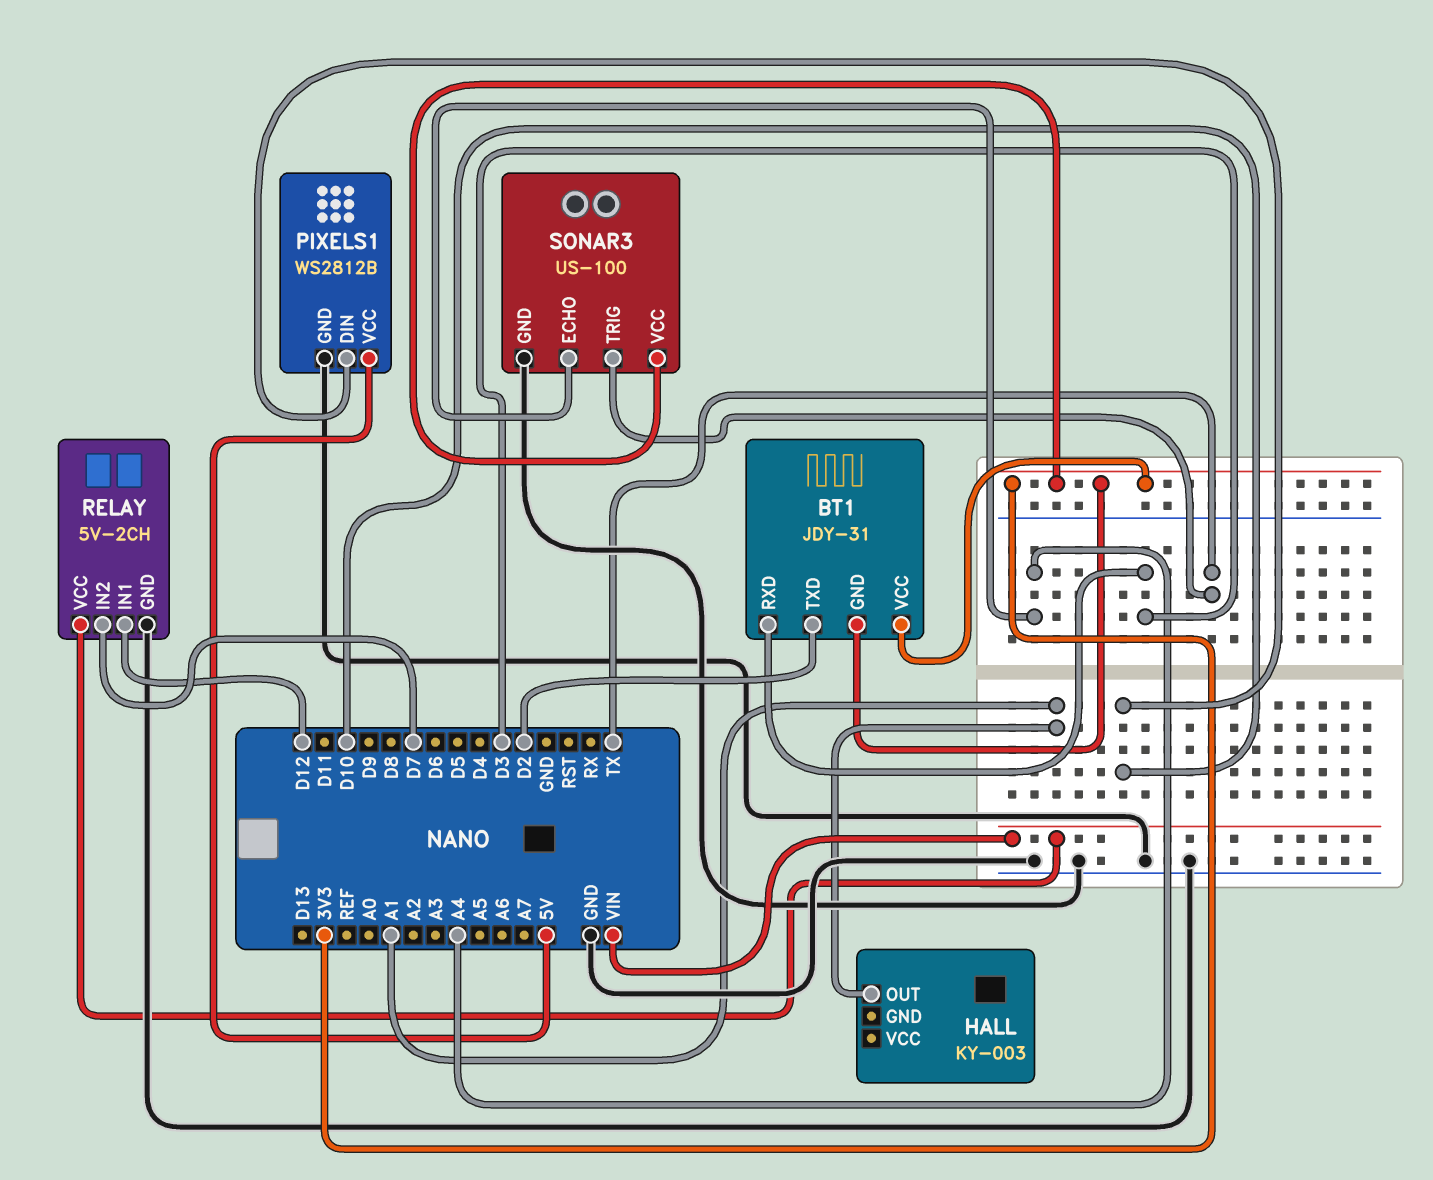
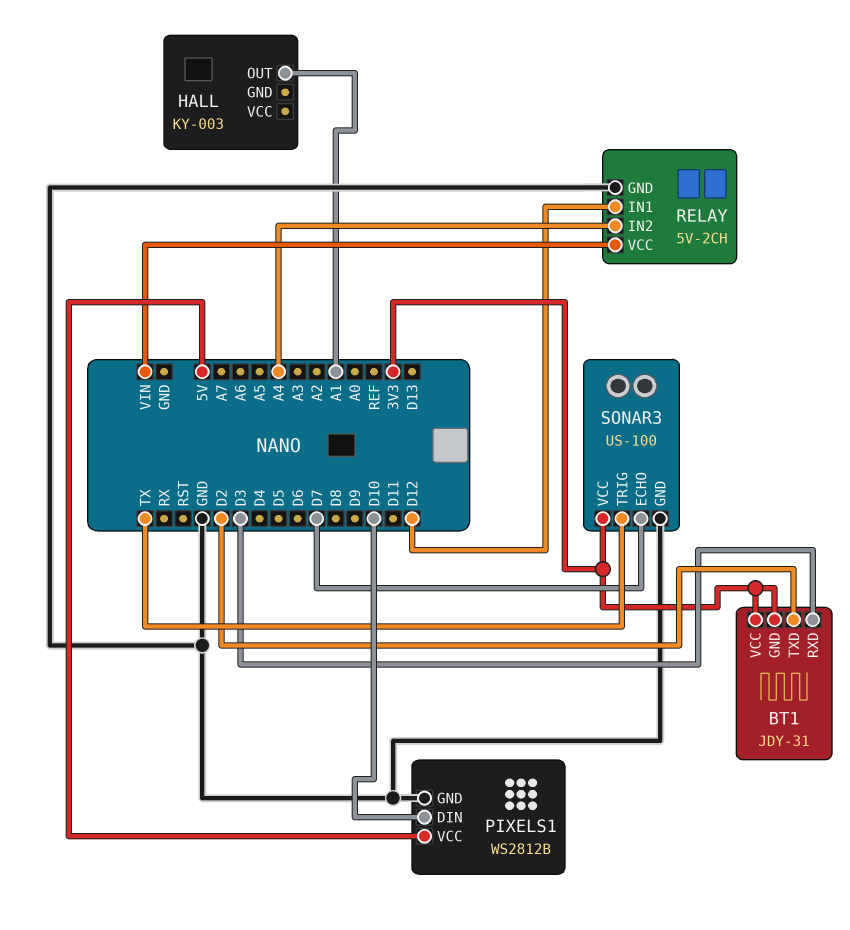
RELAY pin IN2: D7 -> A4
SONAR3 pin ECHO: A4 -> D7

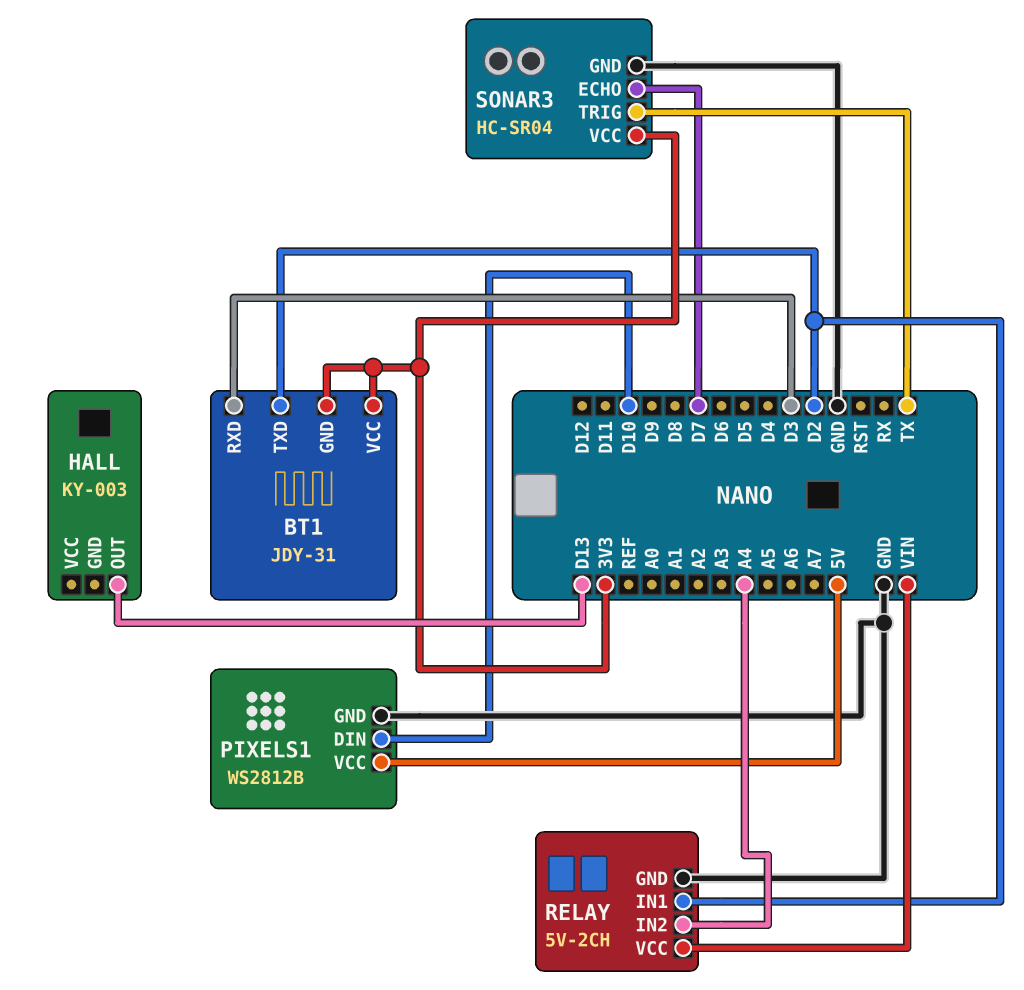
HALL pin OUT: A1 -> D13
RELAY pin IN1: D12 -> D2
SONAR3: US-100 -> HC-SR04

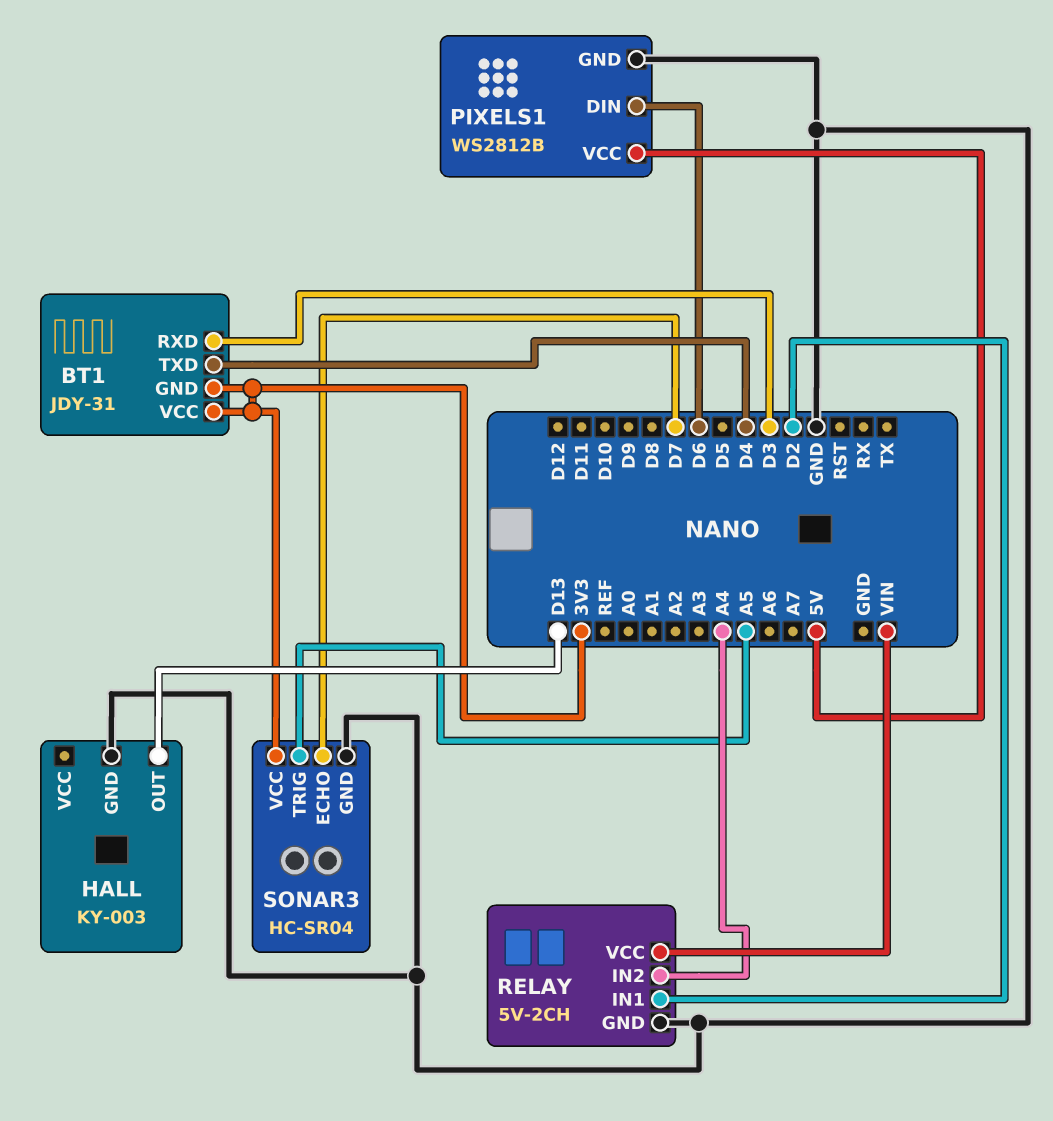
BT1 pin TXD: D2 -> D4
HALL pin GND: none -> GND
PIXELS1 pin DIN: D10 -> D6
SONAR3 pin TRIG: TX -> A5

